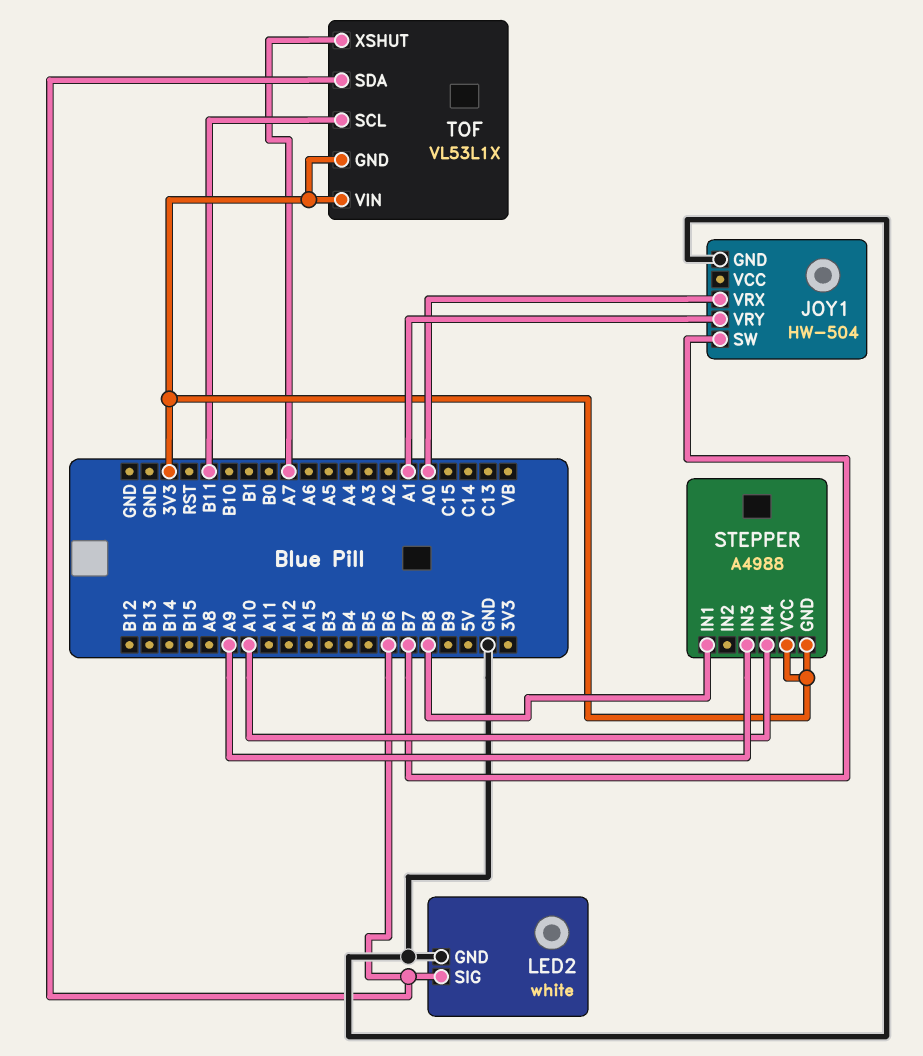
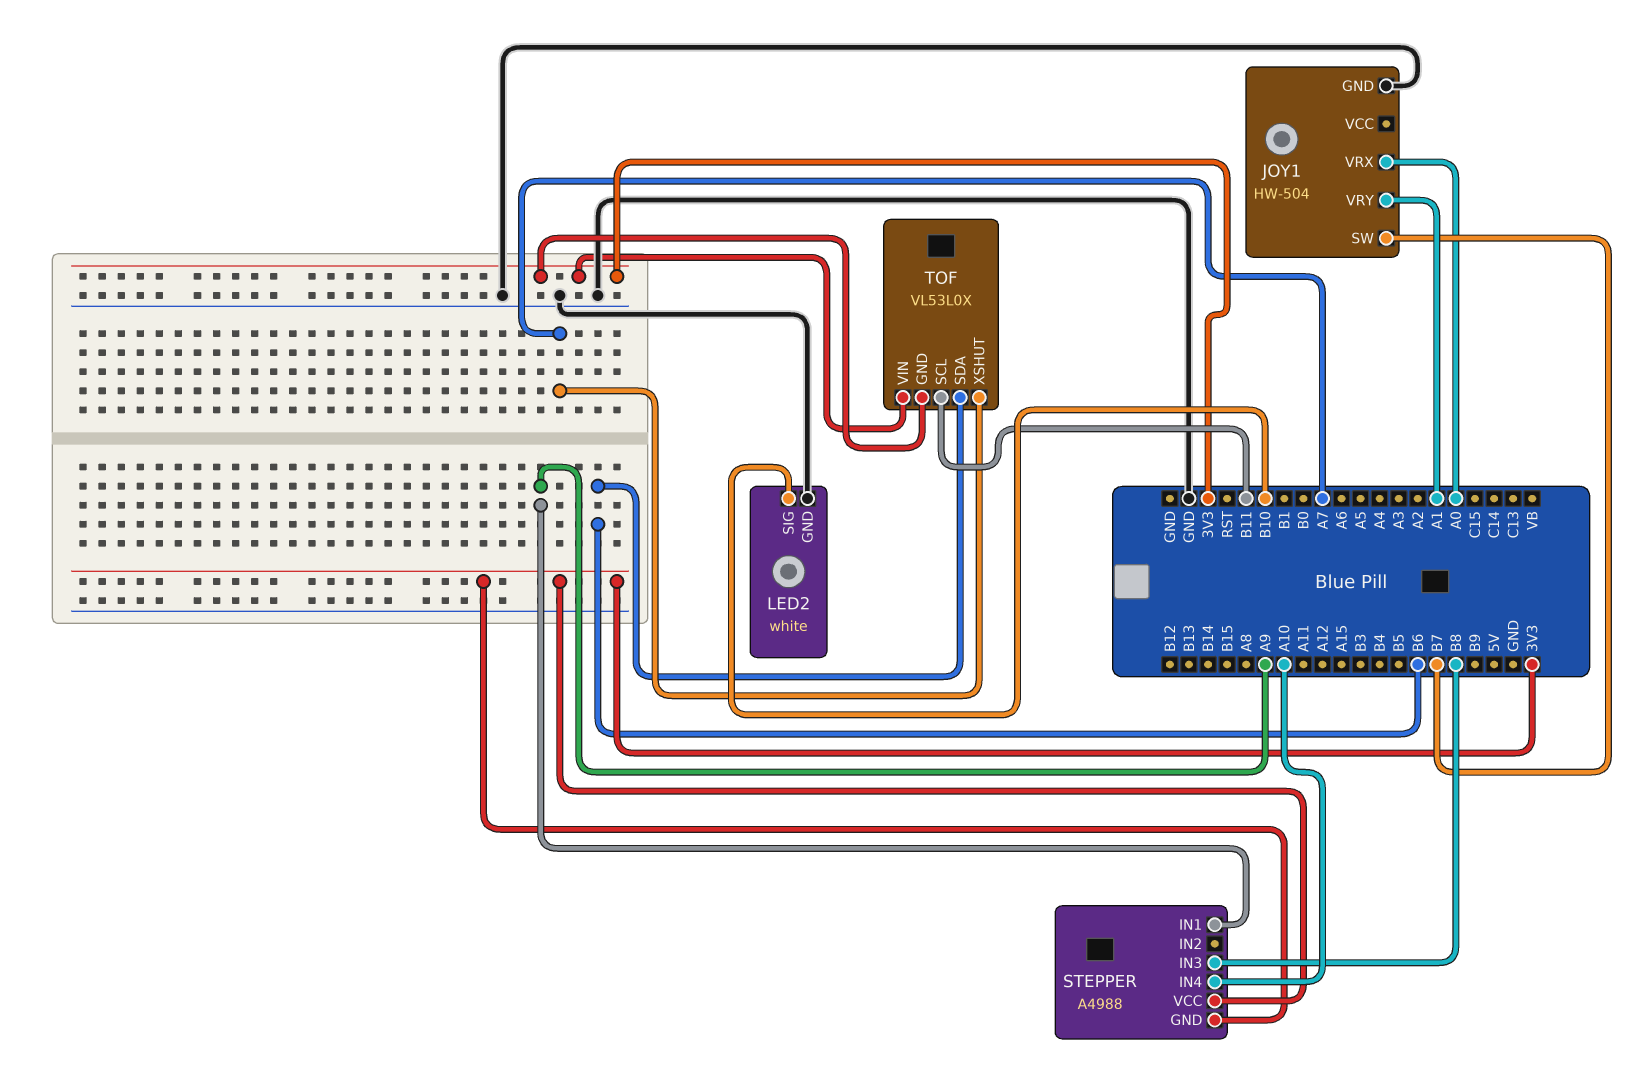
LED2 pin SIG: B6 -> B10
STEPPER pin IN1: B8 -> A9
STEPPER pin IN3: A9 -> B8
TOF: VL53L1X -> VL53L0X

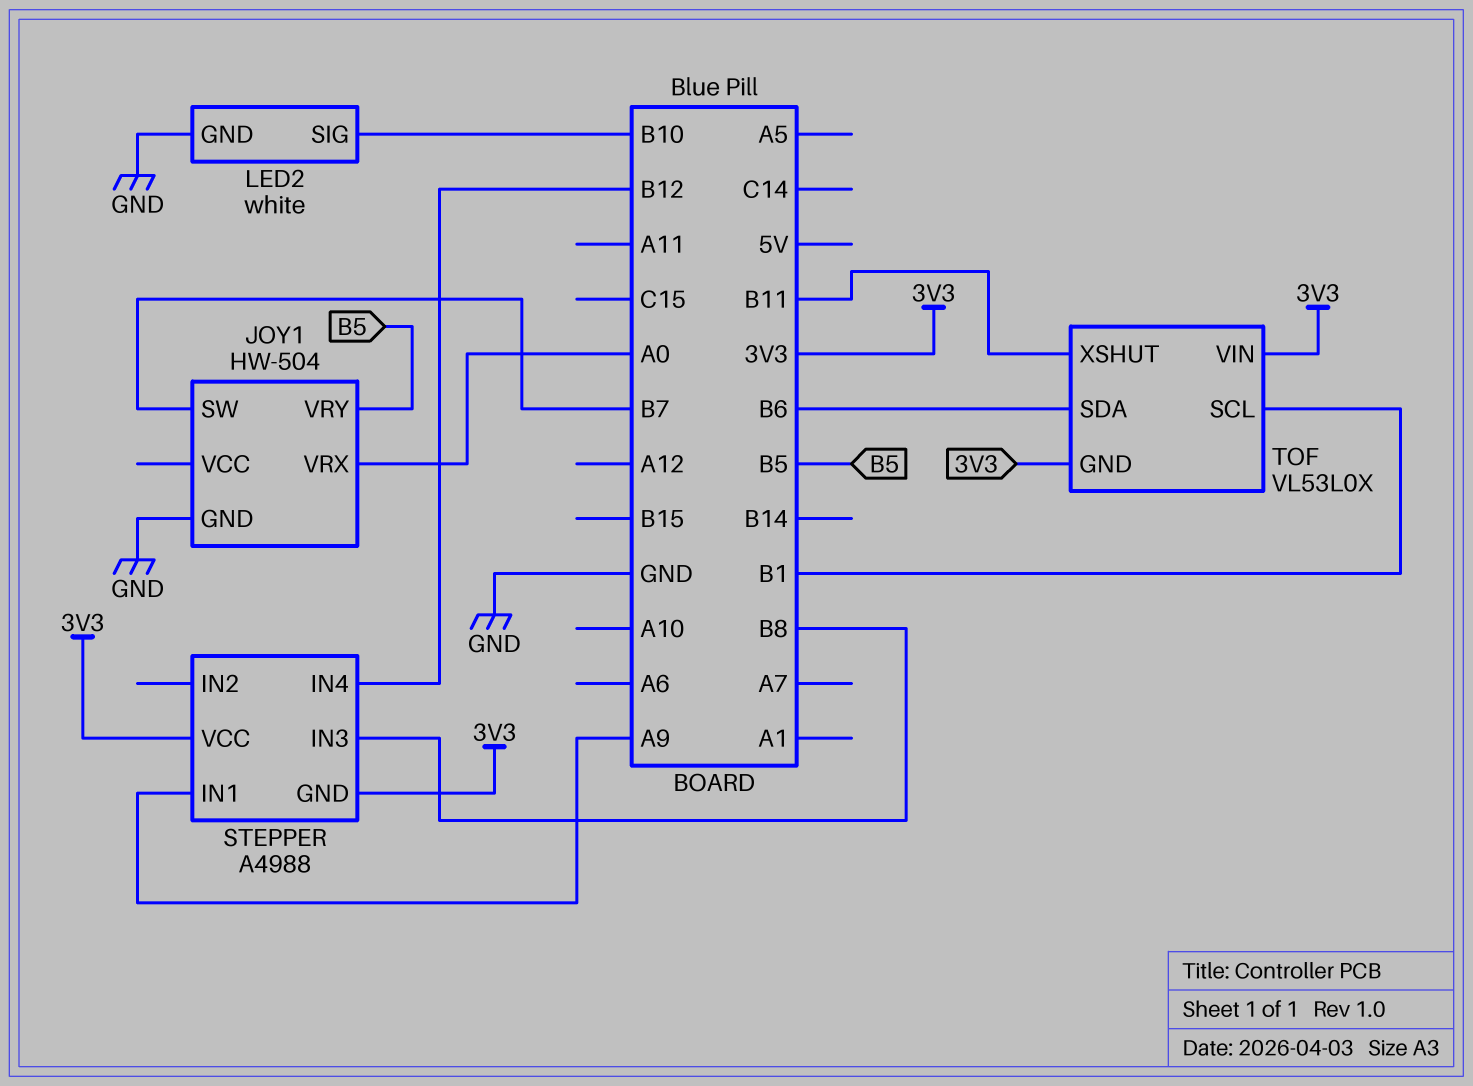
JOY1 pin VRY: A1 -> B5
STEPPER pin IN4: A10 -> B12
TOF pin SCL: B11 -> B1
TOF pin XSHUT: A7 -> B11

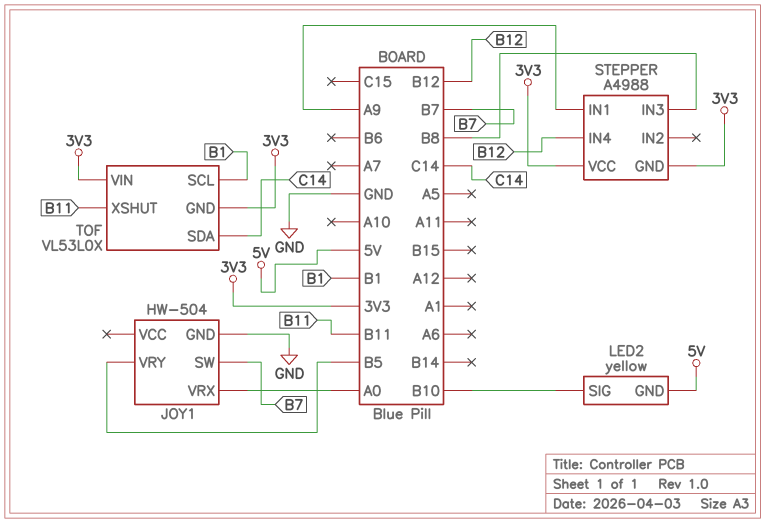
LED2: white -> yellow
LED2 pin GND: GND -> 5V
TOF pin SDA: B6 -> C14

